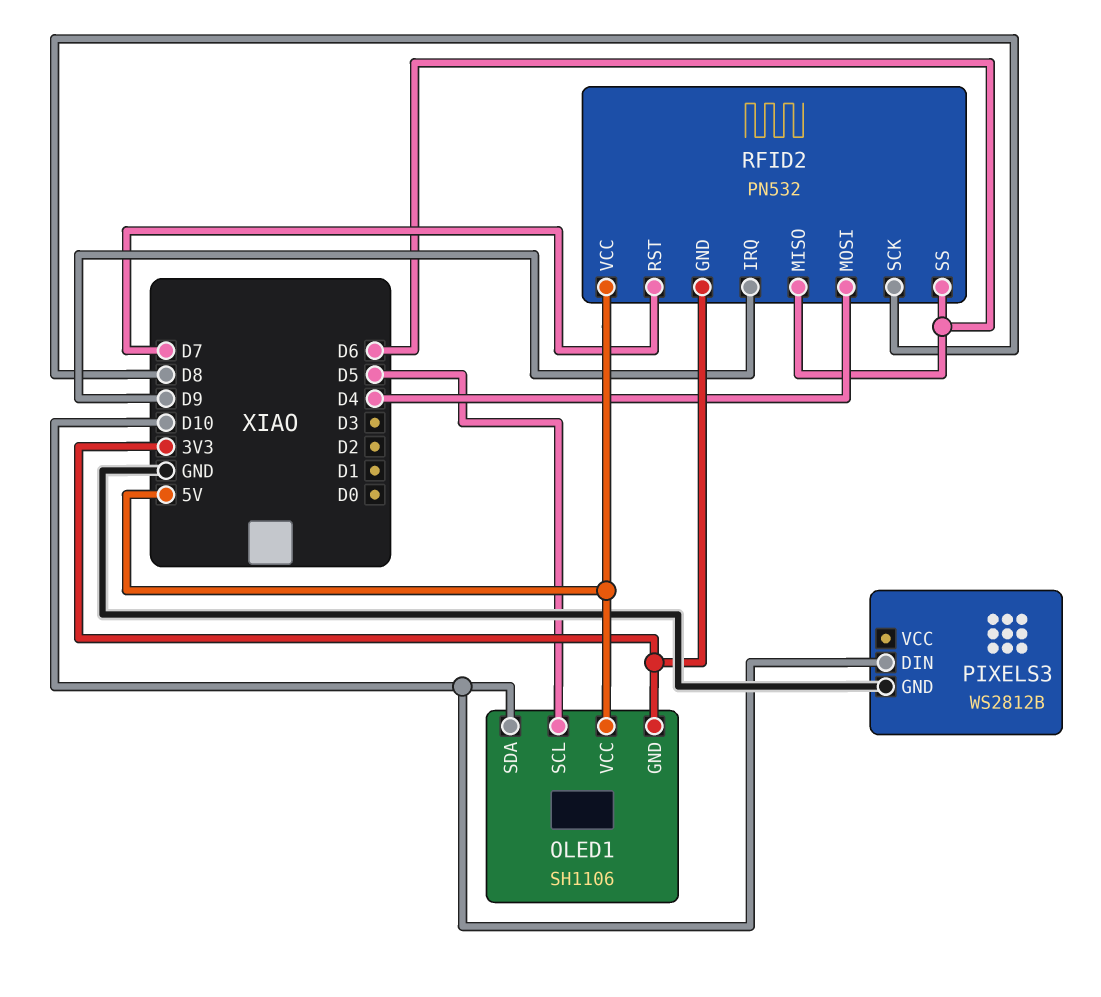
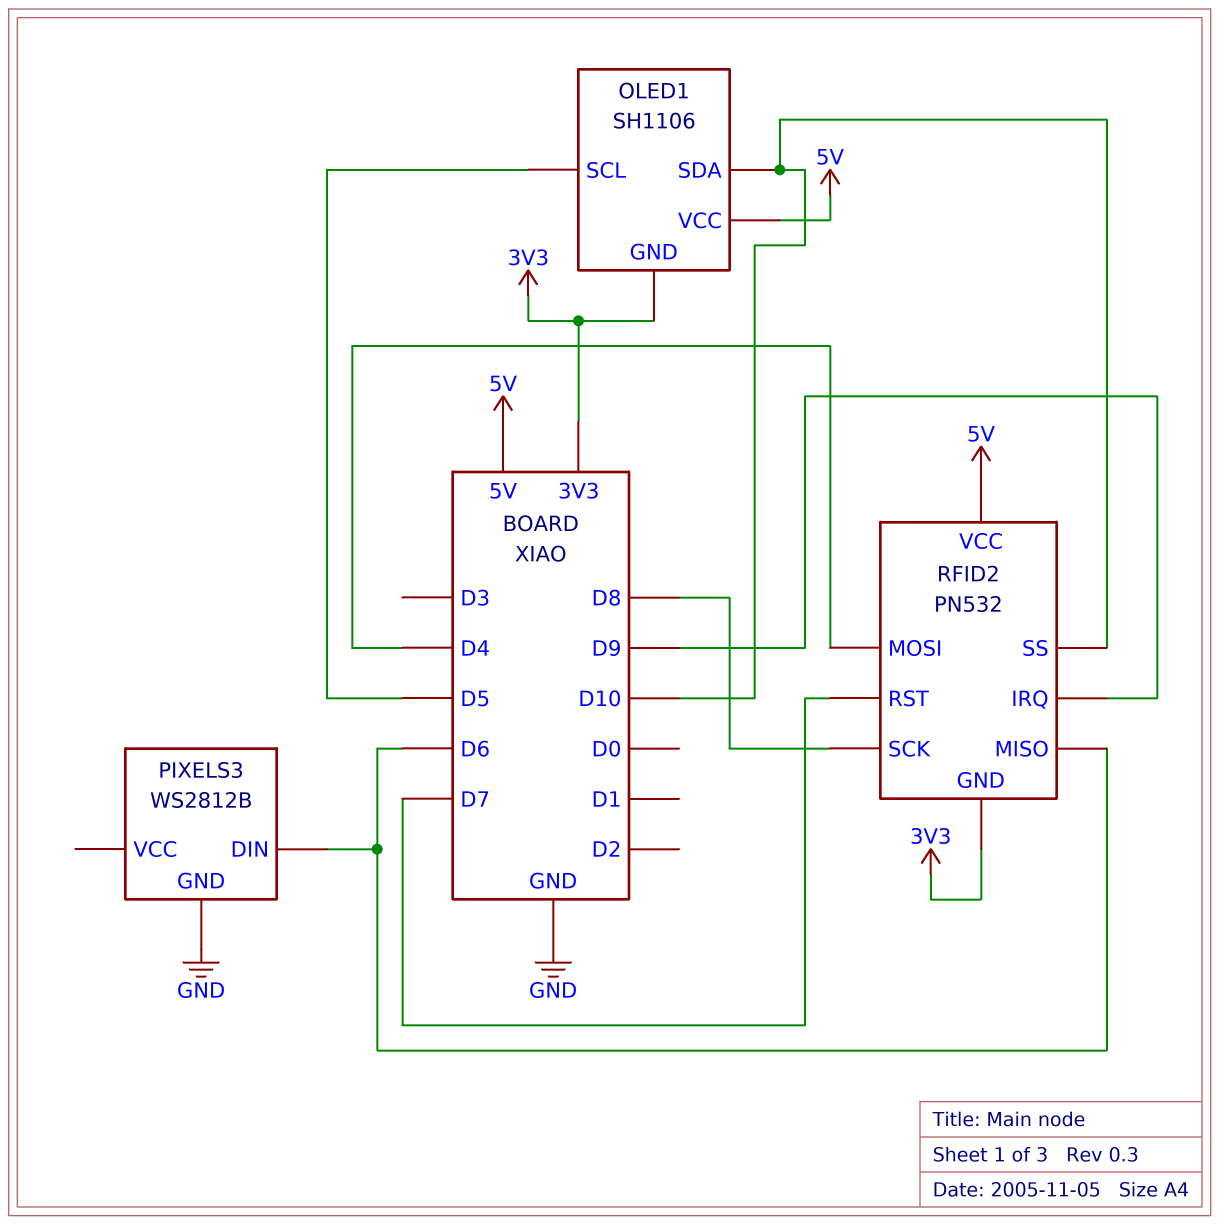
PIXELS3 pin DIN: D10 -> D6
RFID2 pin SS: D6 -> D10

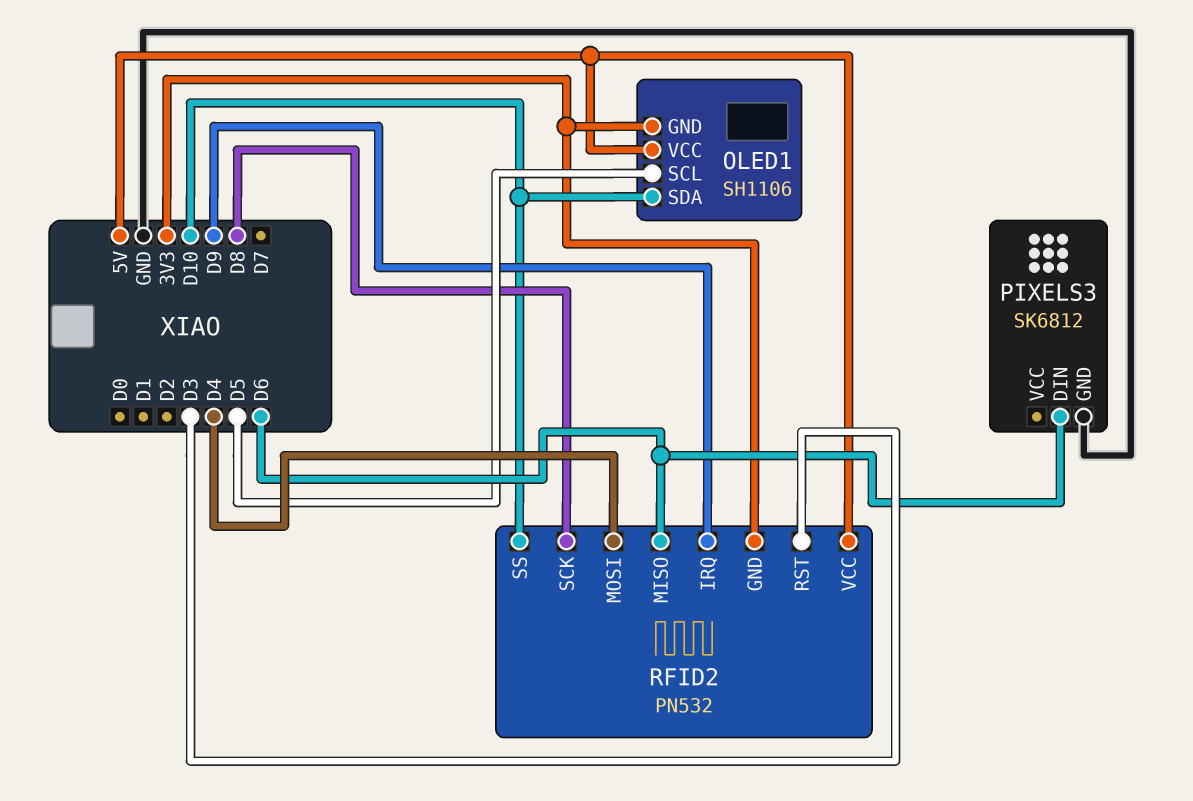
PIXELS3: WS2812B -> SK6812
RFID2 pin RST: D7 -> D3

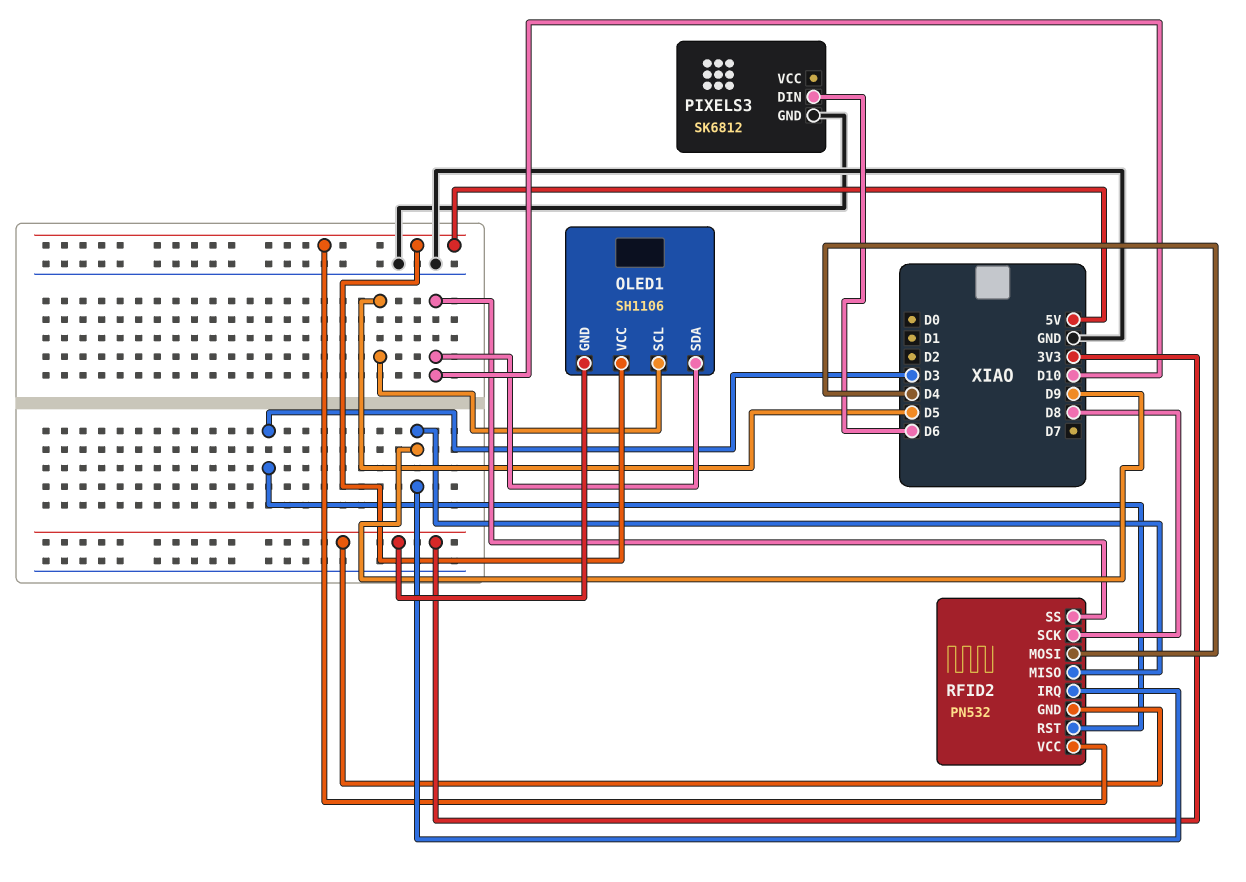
RFID2 pin MISO: D6 -> D9

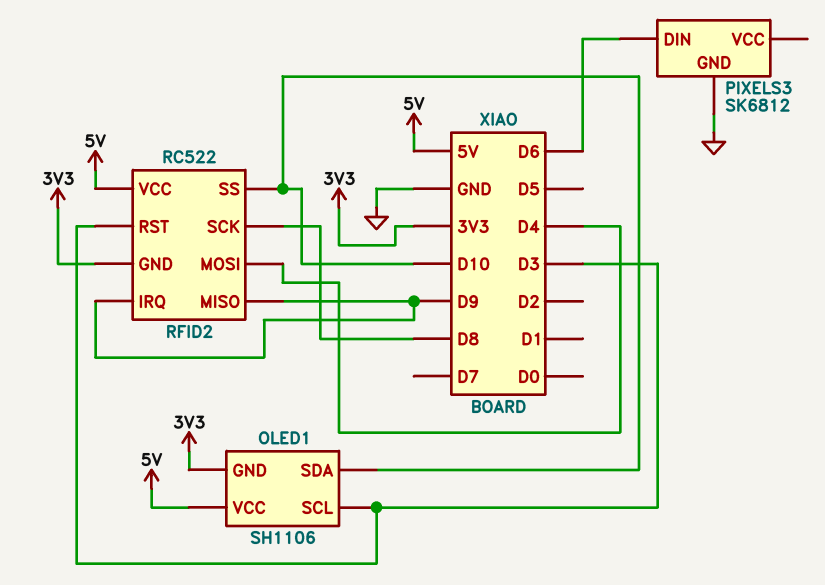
OLED1 pin SCL: D5 -> D3
RFID2: PN532 -> RC522

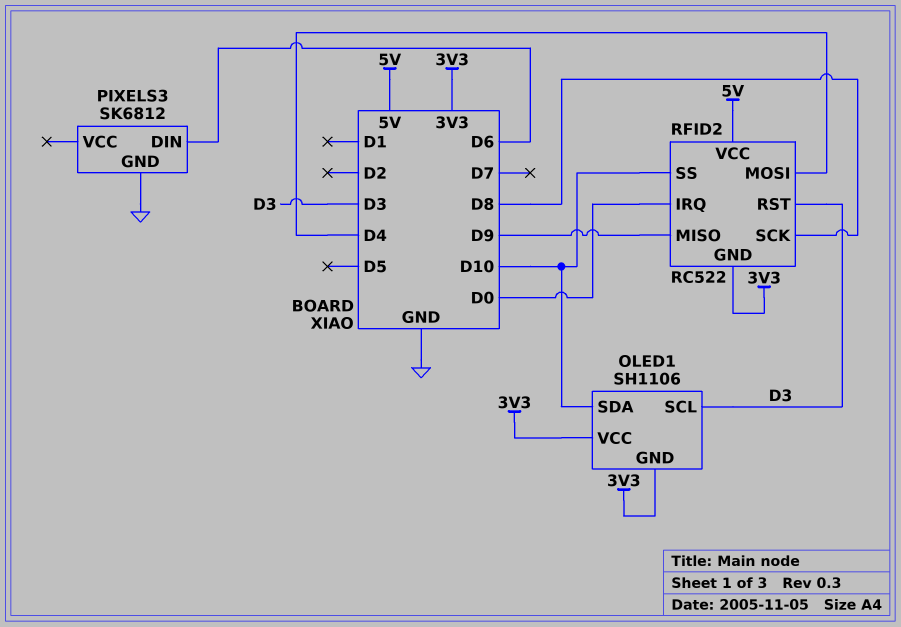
OLED1 pin VCC: 5V -> 3V3
RFID2 pin IRQ: D9 -> D0

